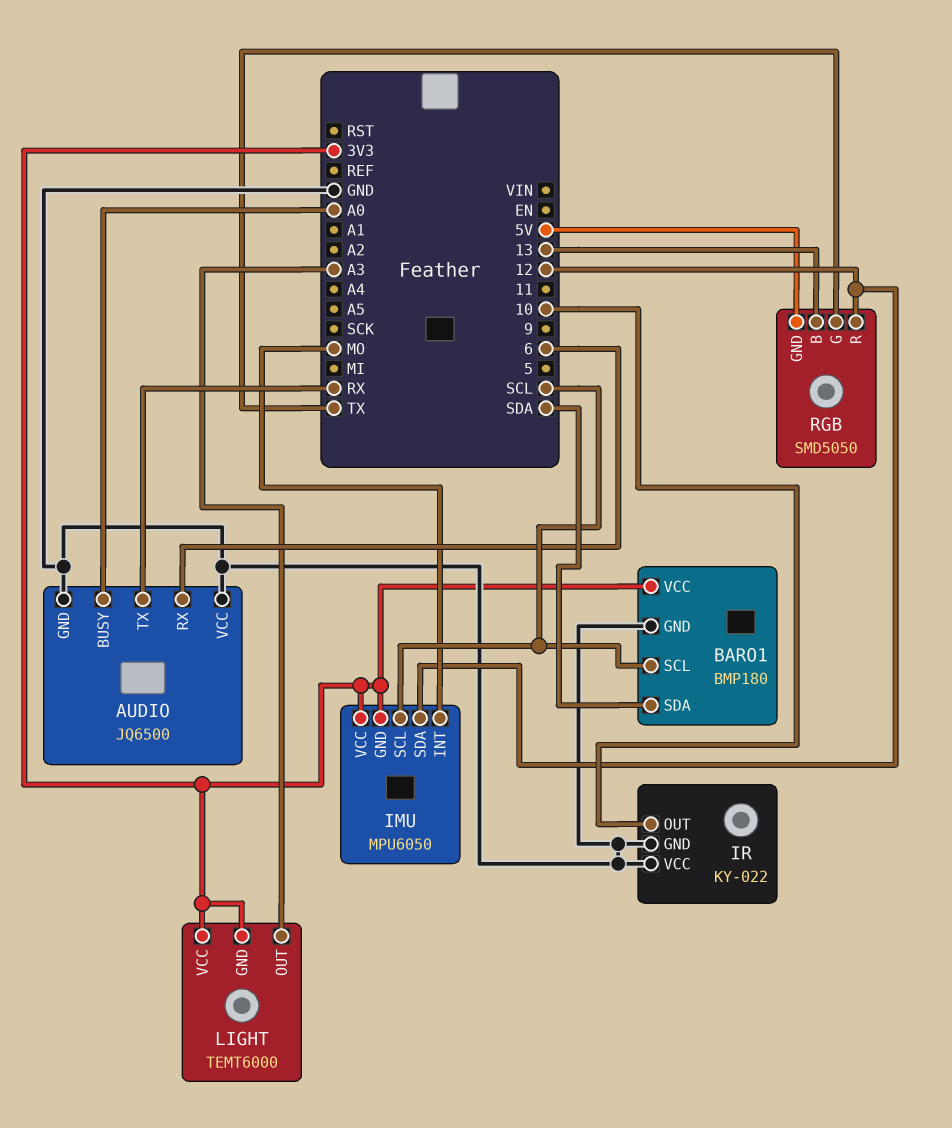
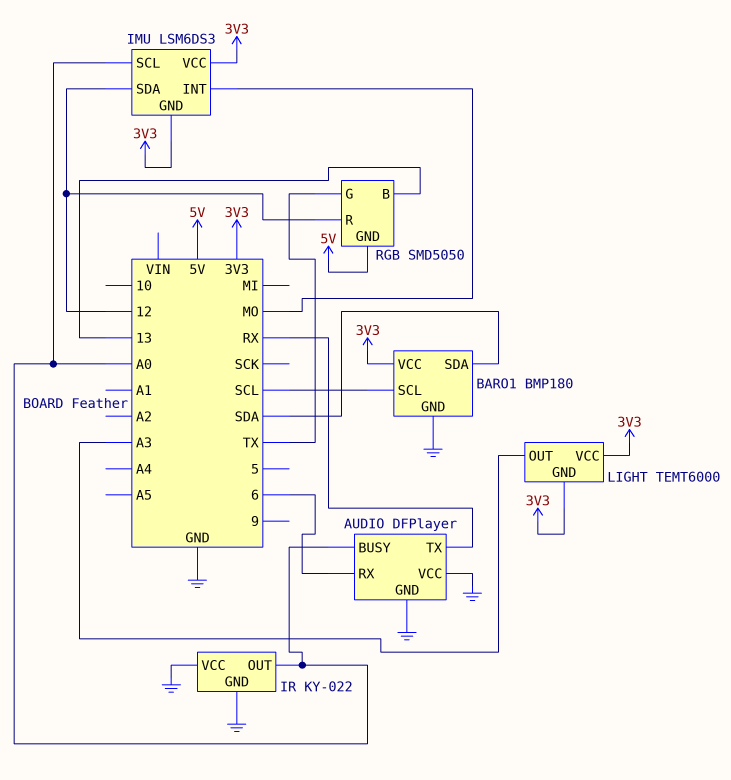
AUDIO: JQ6500 -> DFPlayer
IMU: MPU6050 -> LSM6DS3
IMU pin SCL: SCL -> A0
IR pin OUT: 10 -> A0

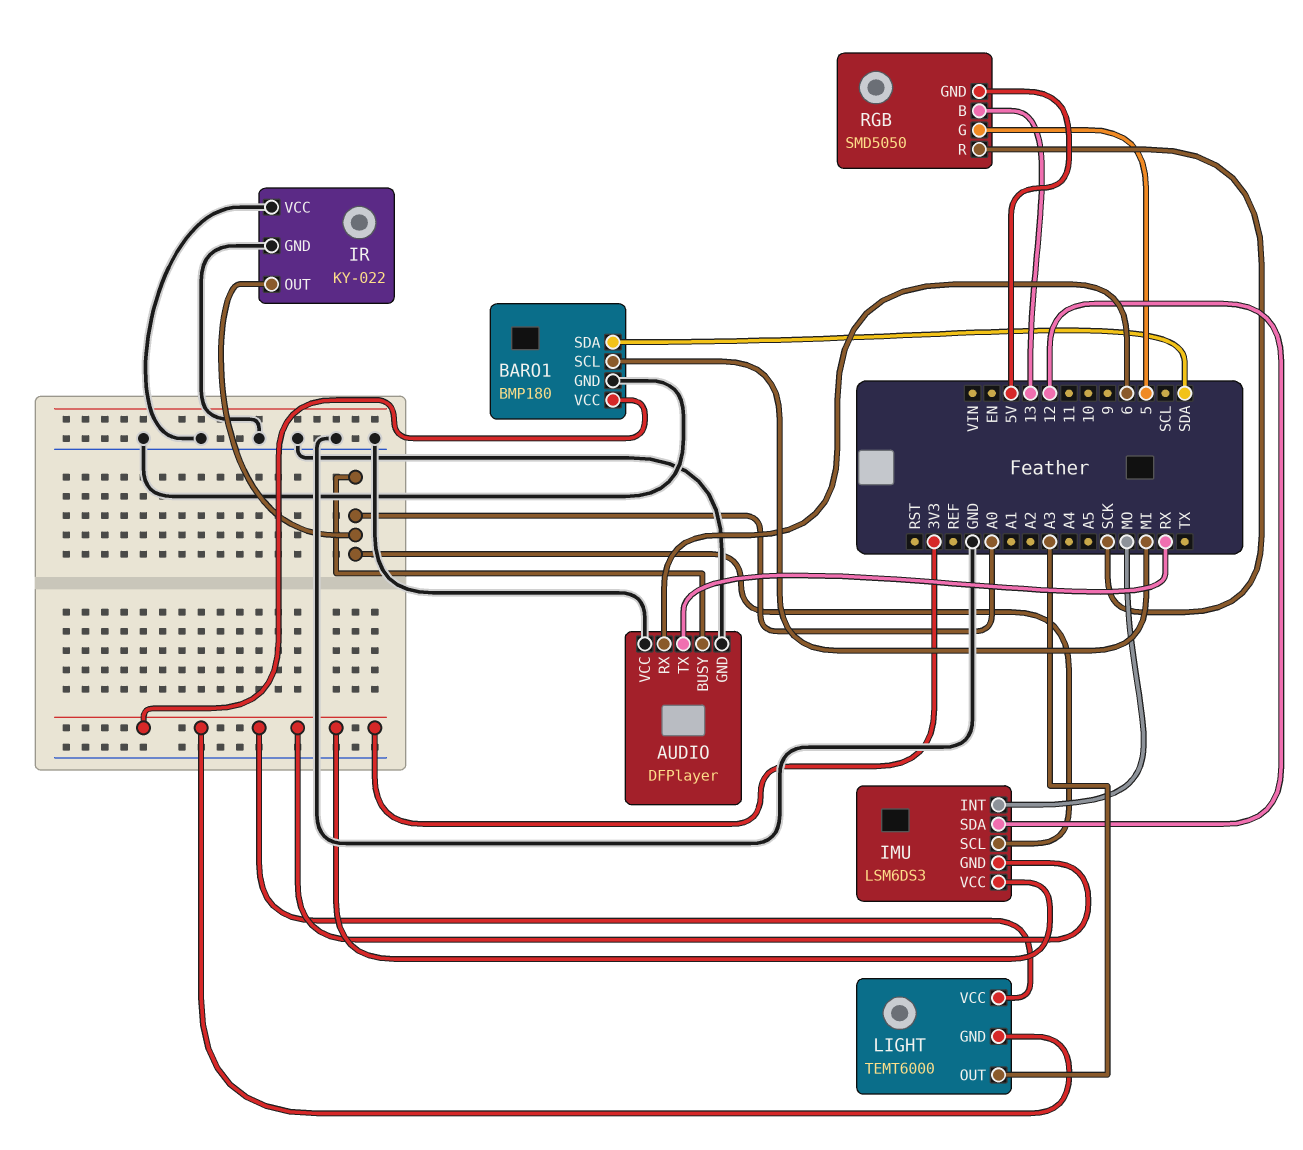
BARO1 pin SCL: SCL -> MI
RGB pin G: TX -> 5
RGB pin R: 12 -> SCK

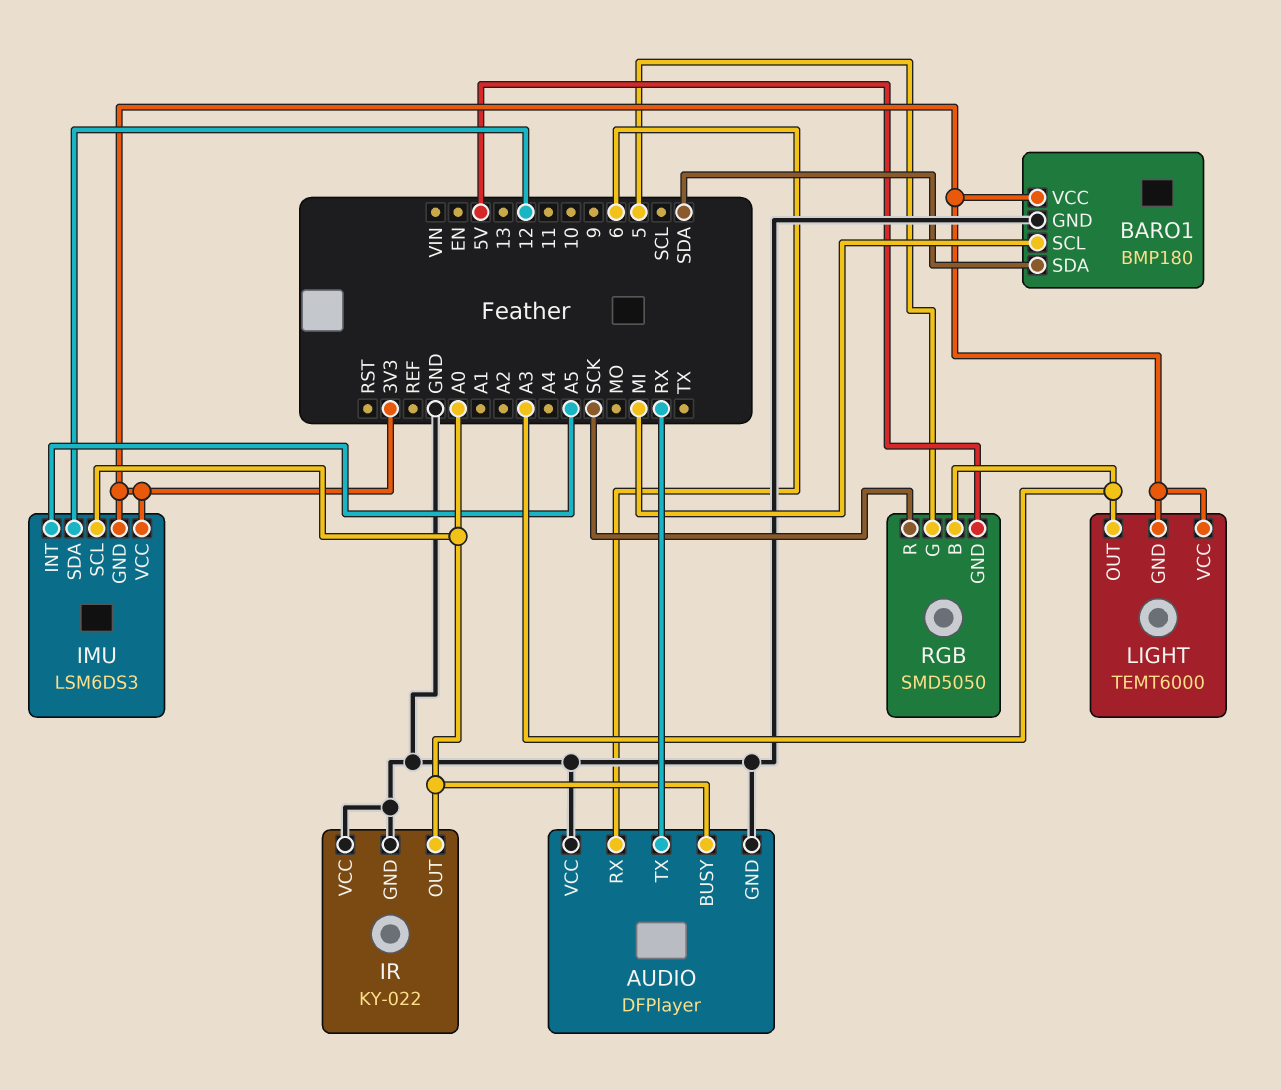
IMU pin INT: MO -> A5
RGB pin B: 13 -> A3

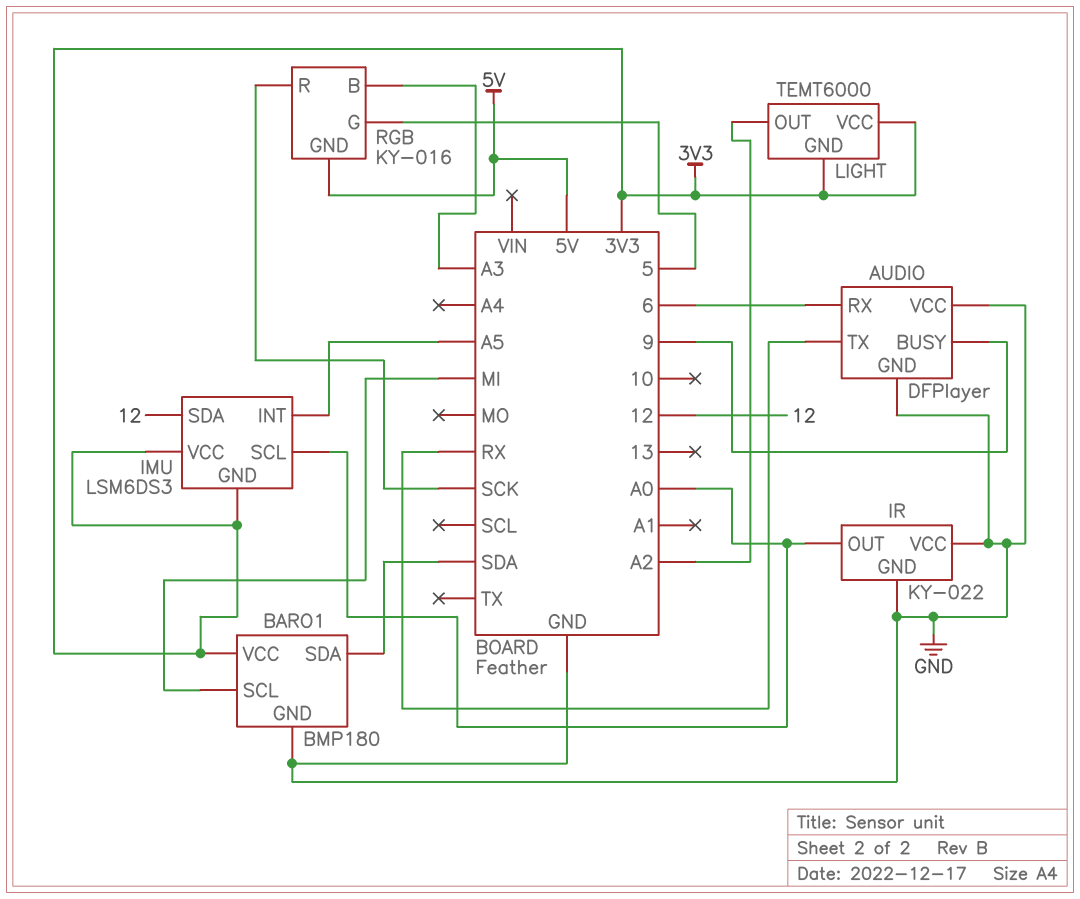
AUDIO pin BUSY: A0 -> 9
LIGHT pin OUT: A3 -> A2
RGB: SMD5050 -> KY-016

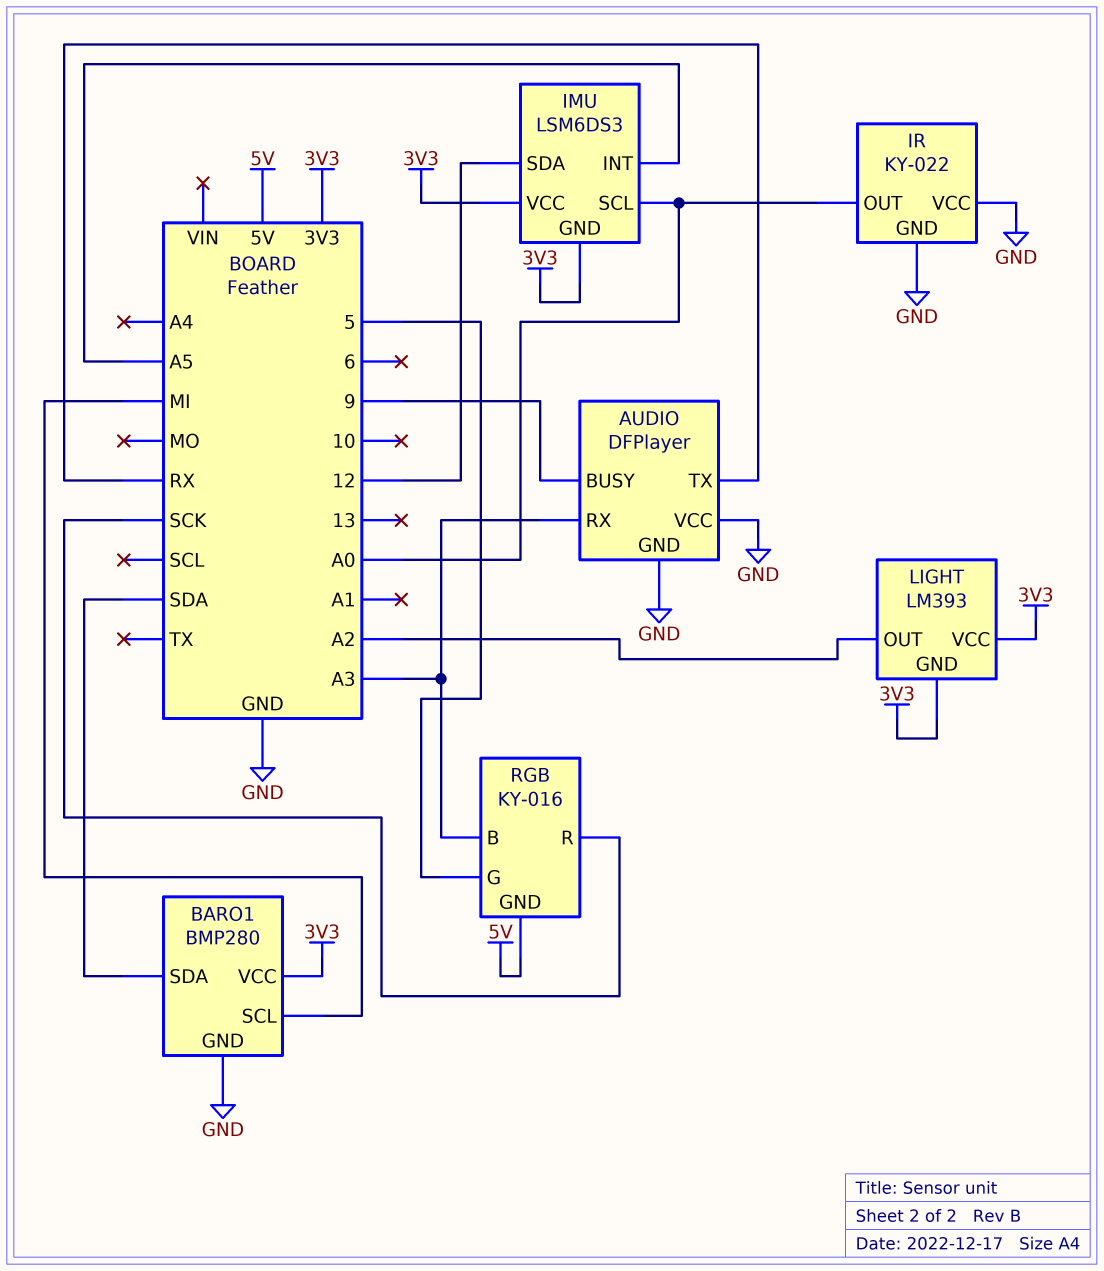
AUDIO pin RX: 6 -> A3
BARO1: BMP180 -> BMP280
LIGHT: TEMT6000 -> LM393

